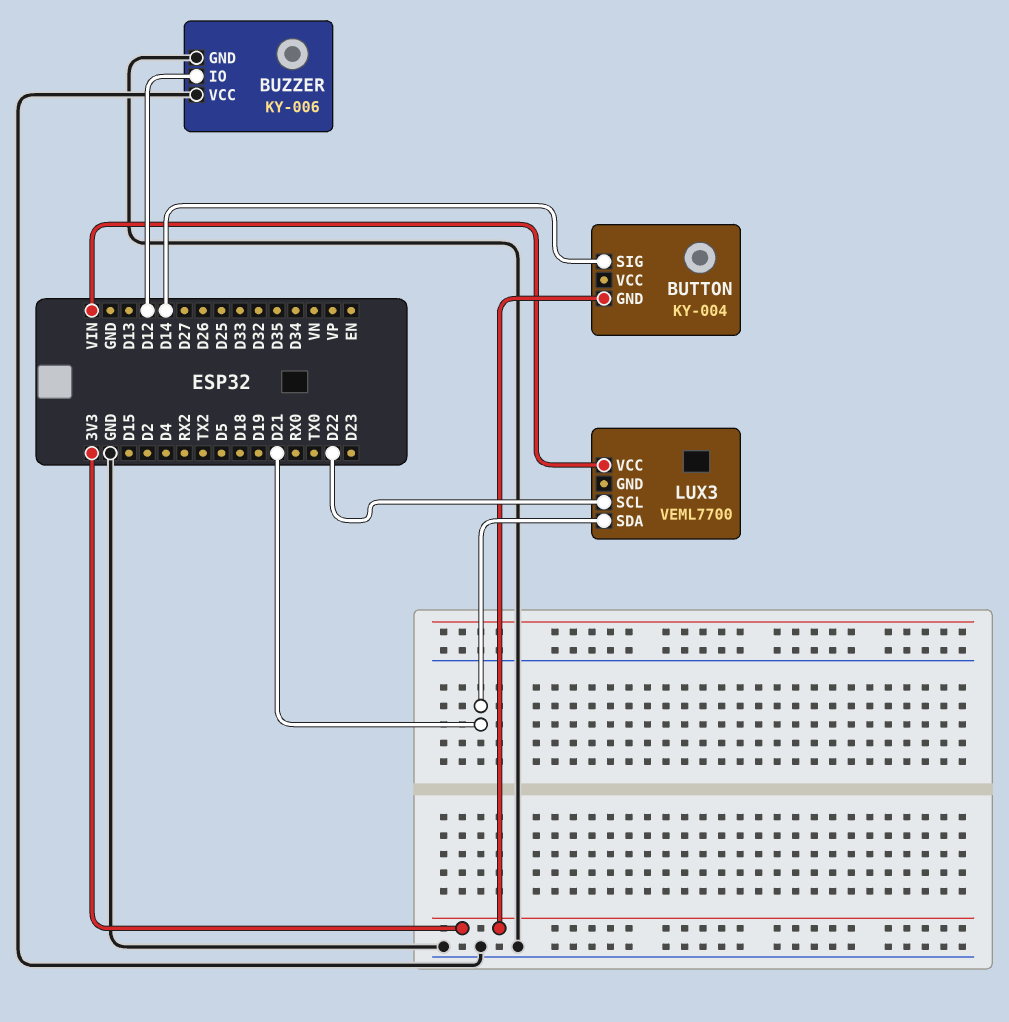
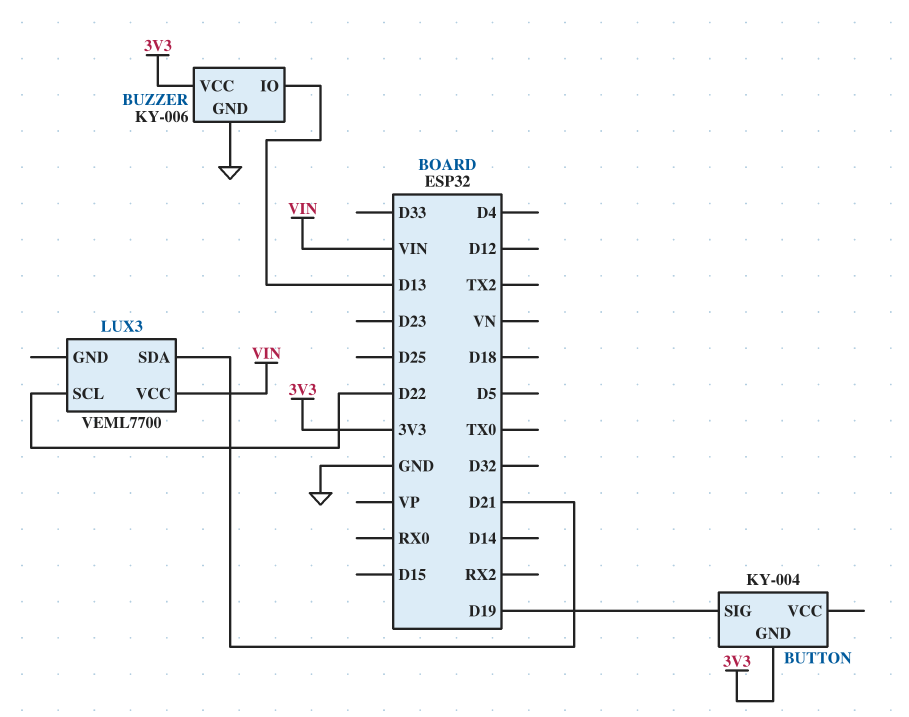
BUTTON pin SIG: D14 -> D19
BUZZER pin IO: D12 -> D13
BUZZER pin VCC: GND -> 3V3

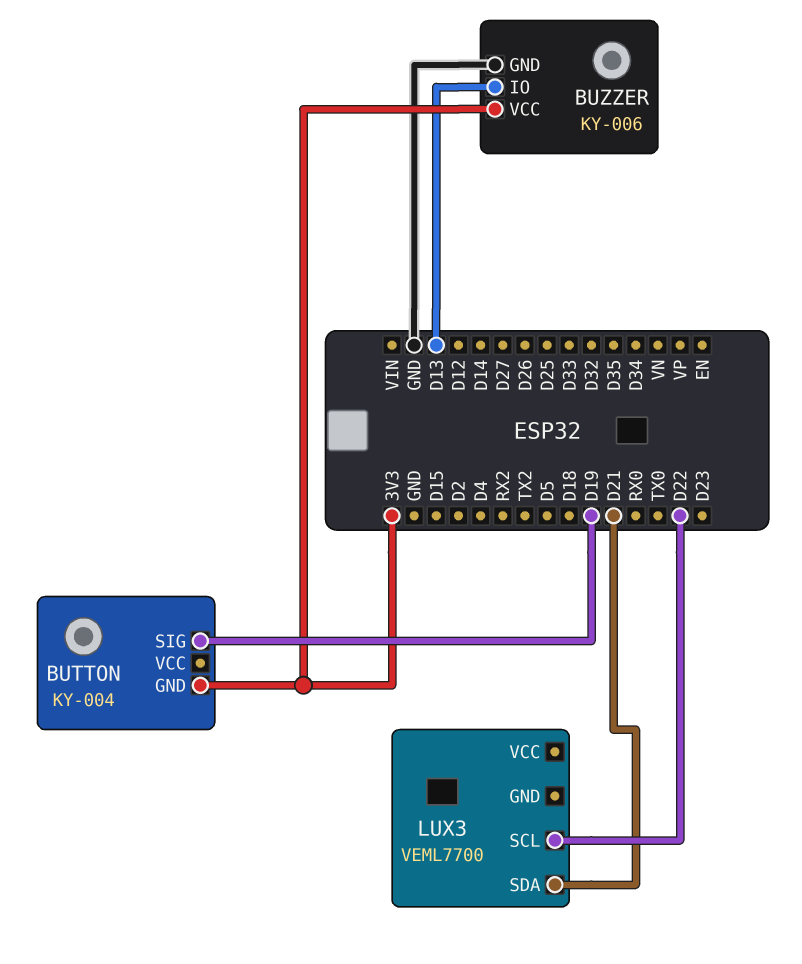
LUX3 pin VCC: VIN -> none

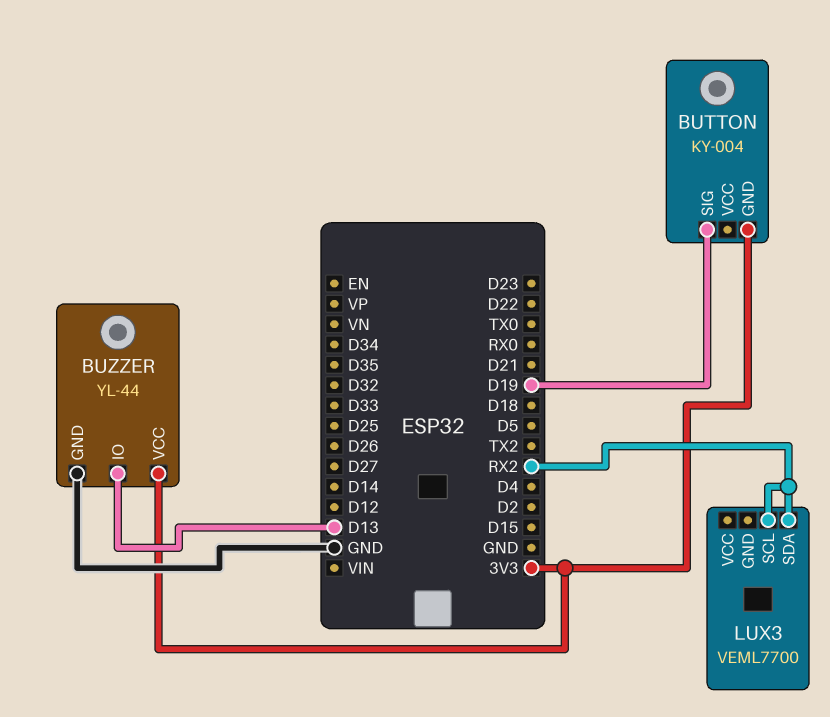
BUZZER: KY-006 -> YL-44
LUX3 pin SCL: D22 -> RX2
LUX3 pin SDA: D21 -> RX2

